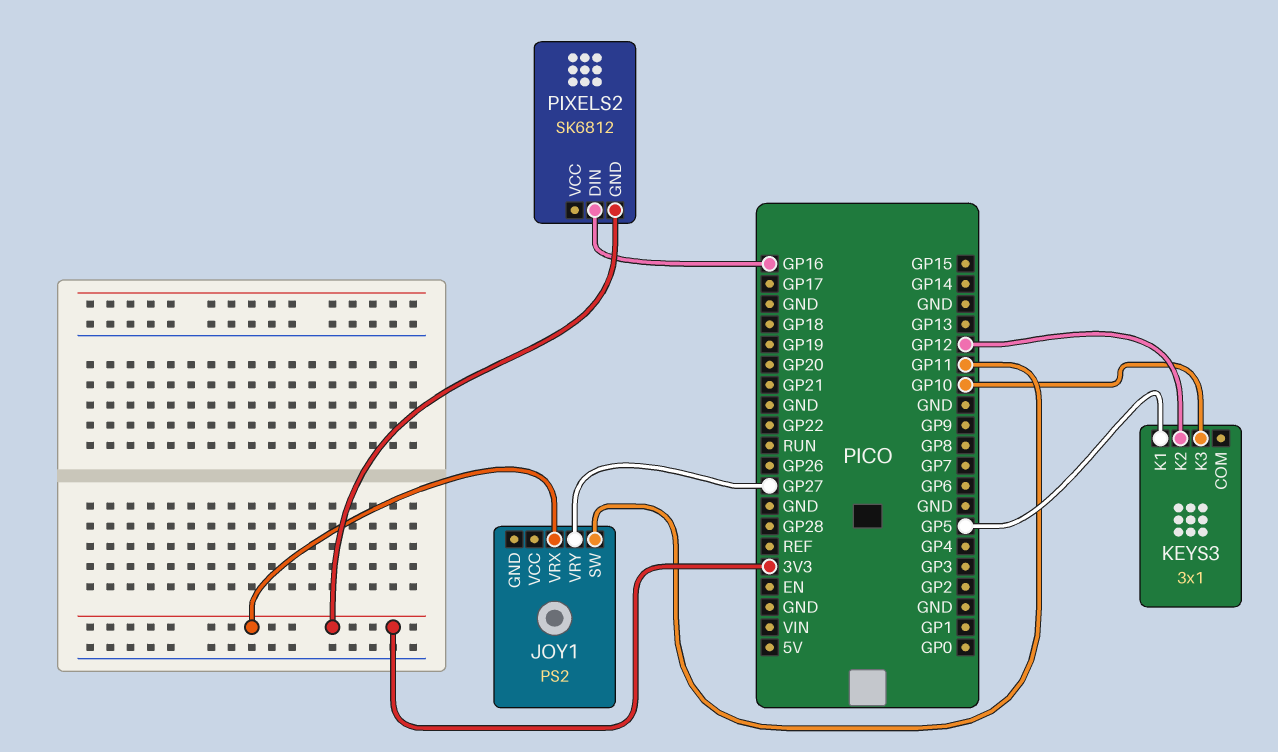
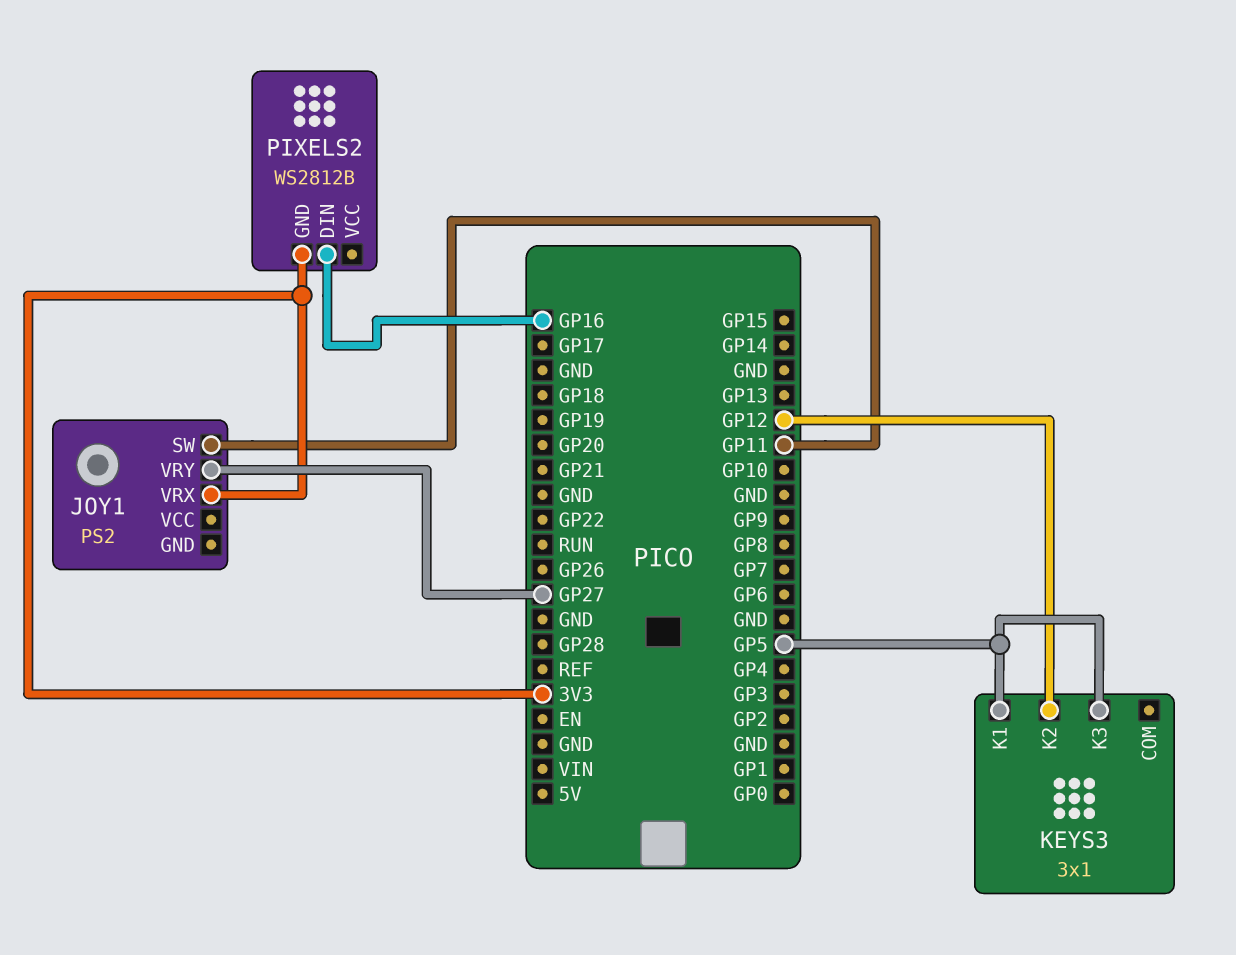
KEYS3 pin K3: GP10 -> GP5
PIXELS2: SK6812 -> WS2812B

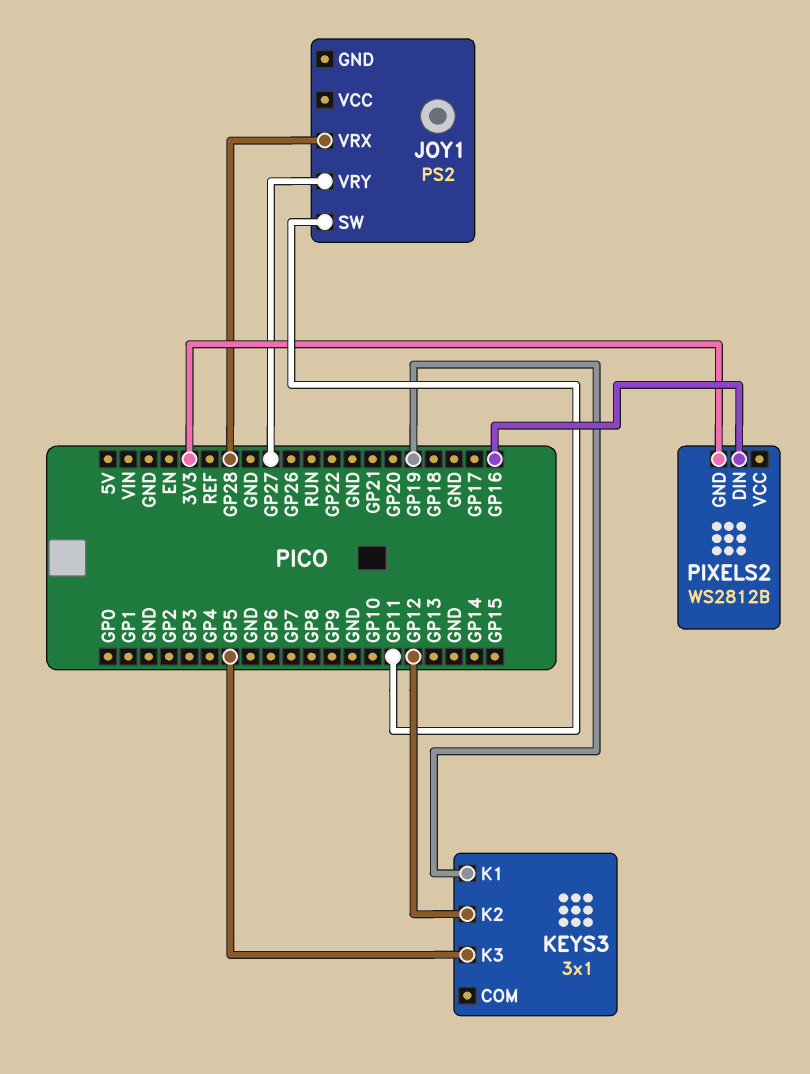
JOY1 pin VRX: 3V3 -> GP28
KEYS3 pin K1: GP5 -> GP19

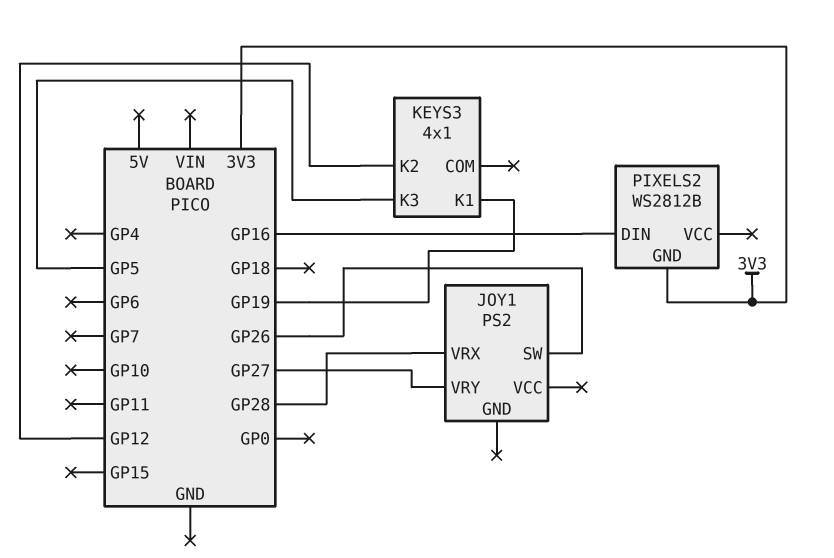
JOY1 pin SW: GP11 -> GP26
KEYS3: 3x1 -> 4x1

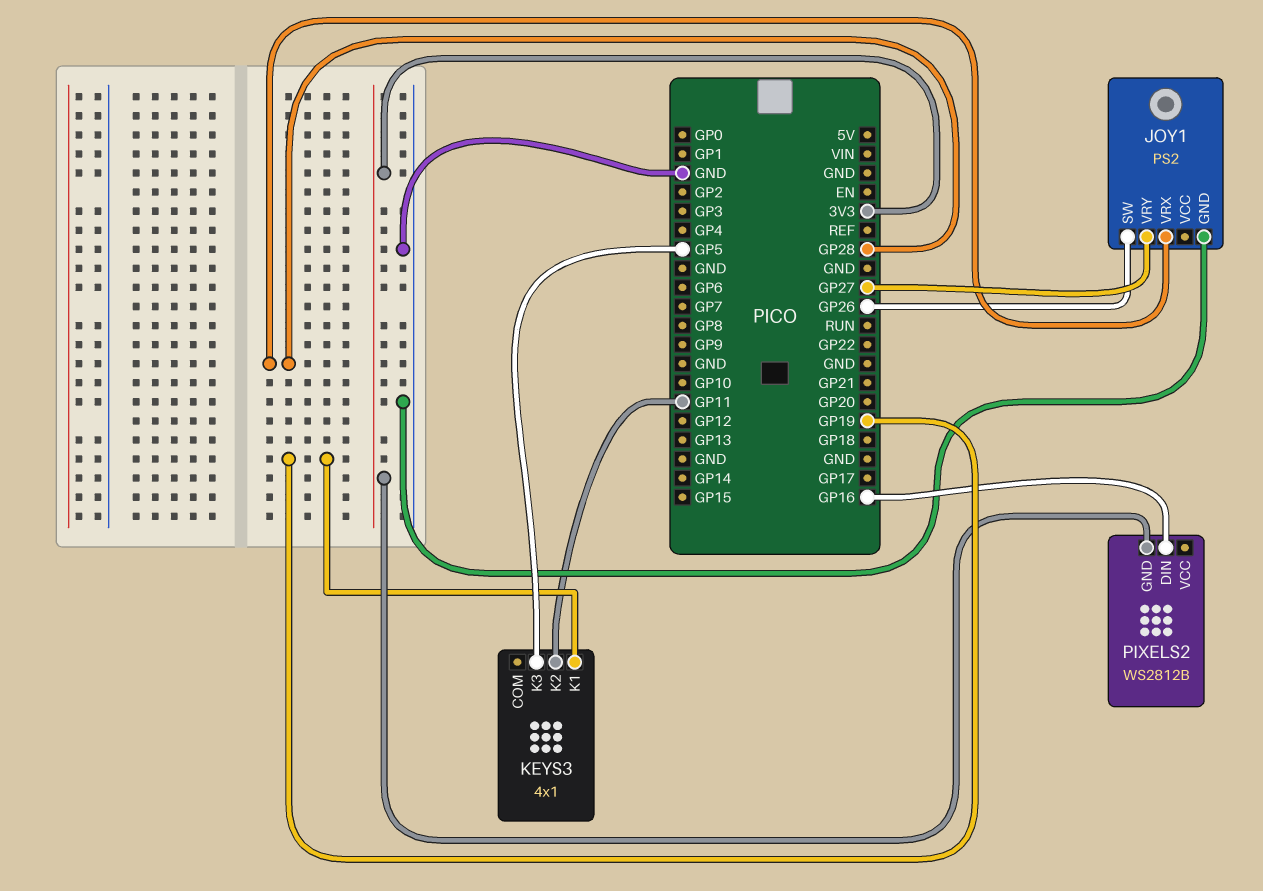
JOY1 pin GND: none -> GND
KEYS3 pin K2: GP12 -> GP11

